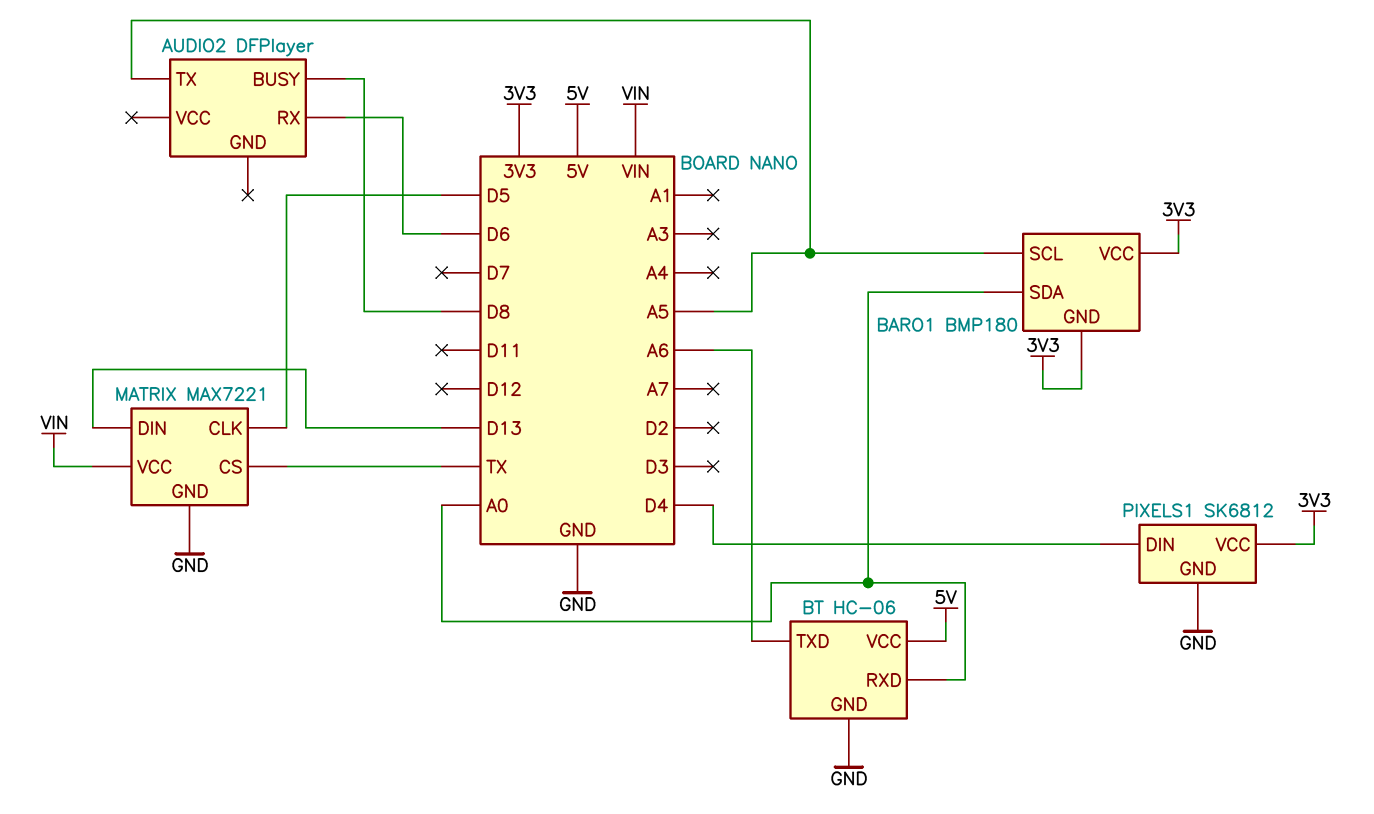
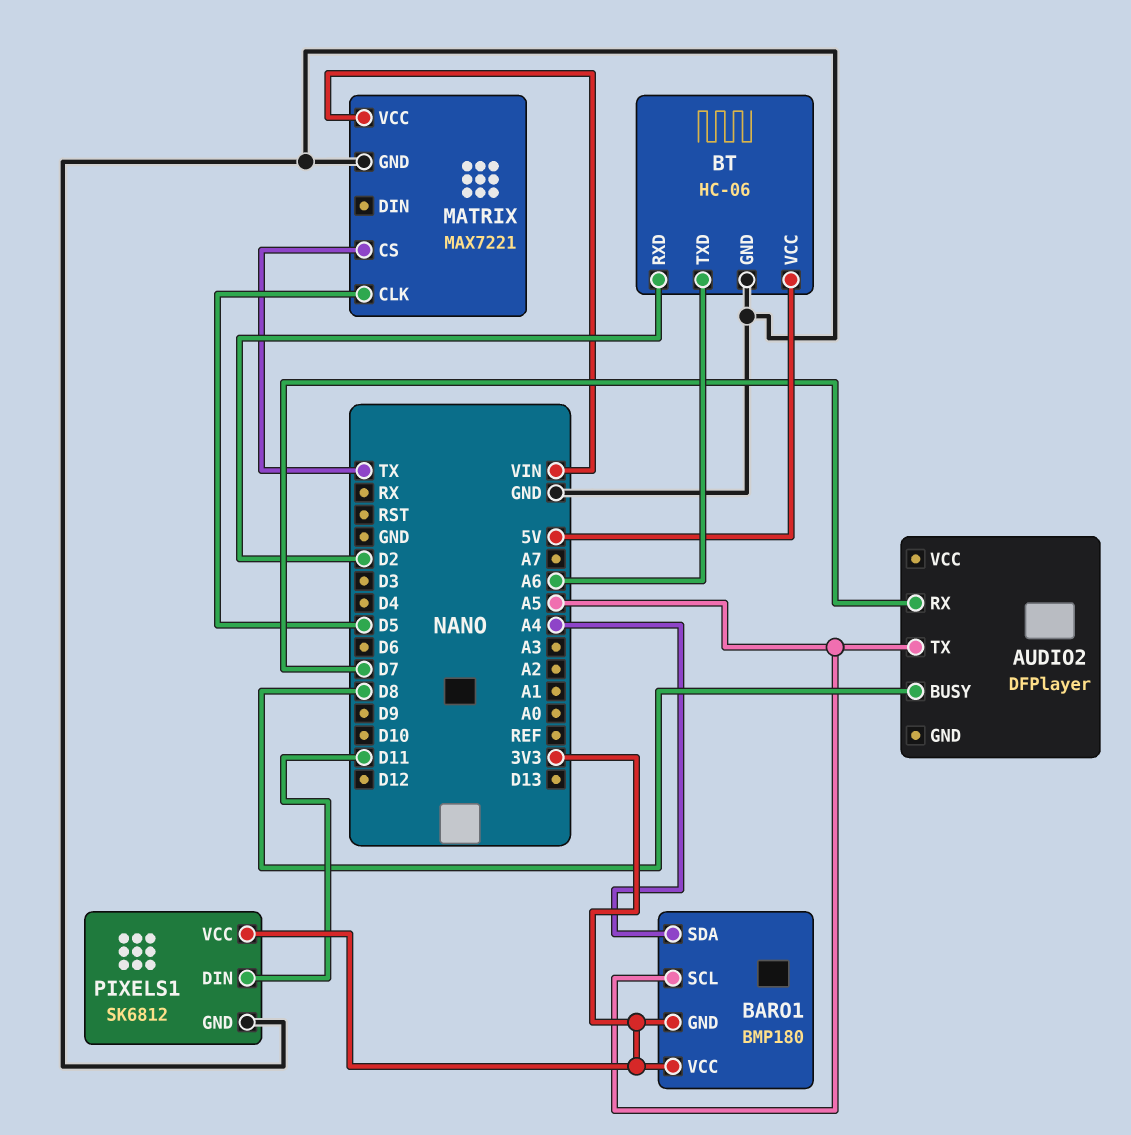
AUDIO2 pin RX: D6 -> D7
BARO1 pin SDA: A0 -> A4
BT pin RXD: A0 -> D2
MATRIX pin DIN: D13 -> none
PIXELS1 pin DIN: D4 -> D11

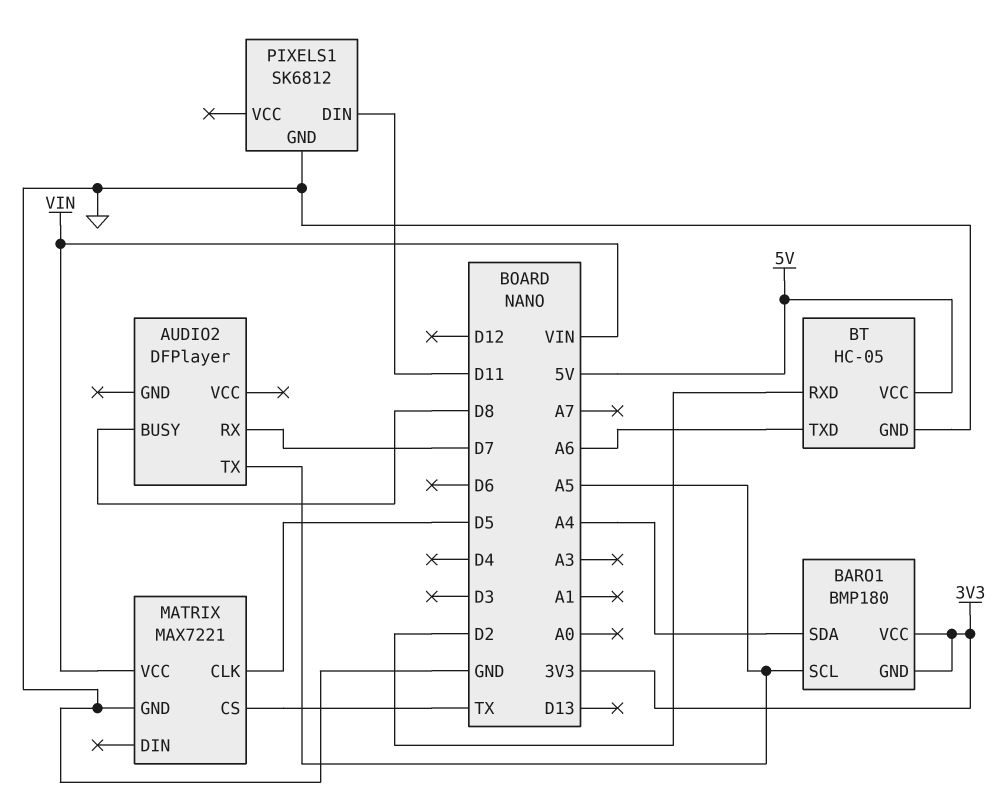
BT: HC-06 -> HC-05
PIXELS1 pin VCC: 3V3 -> none

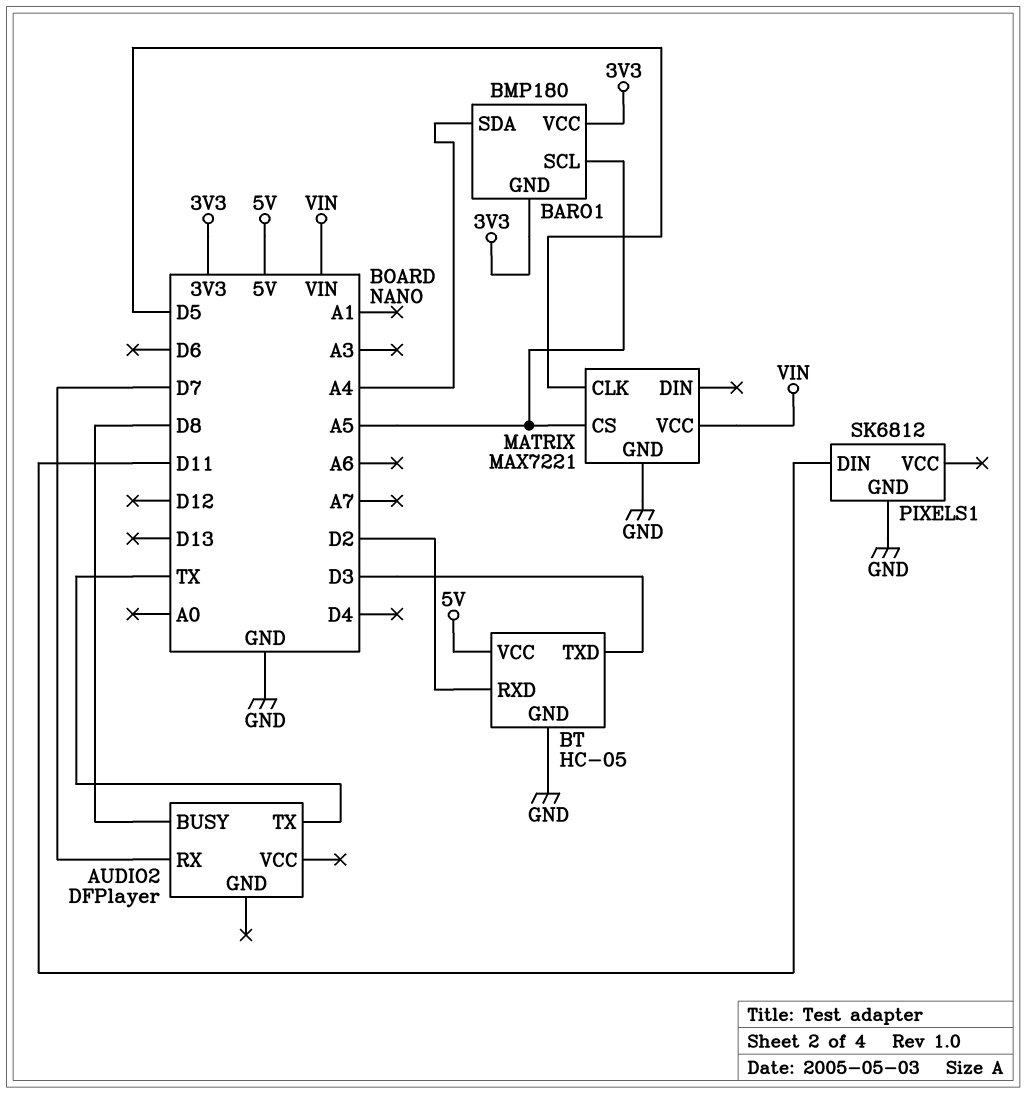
AUDIO2 pin TX: A5 -> TX
BT pin TXD: A6 -> D3
MATRIX pin CS: TX -> A5

